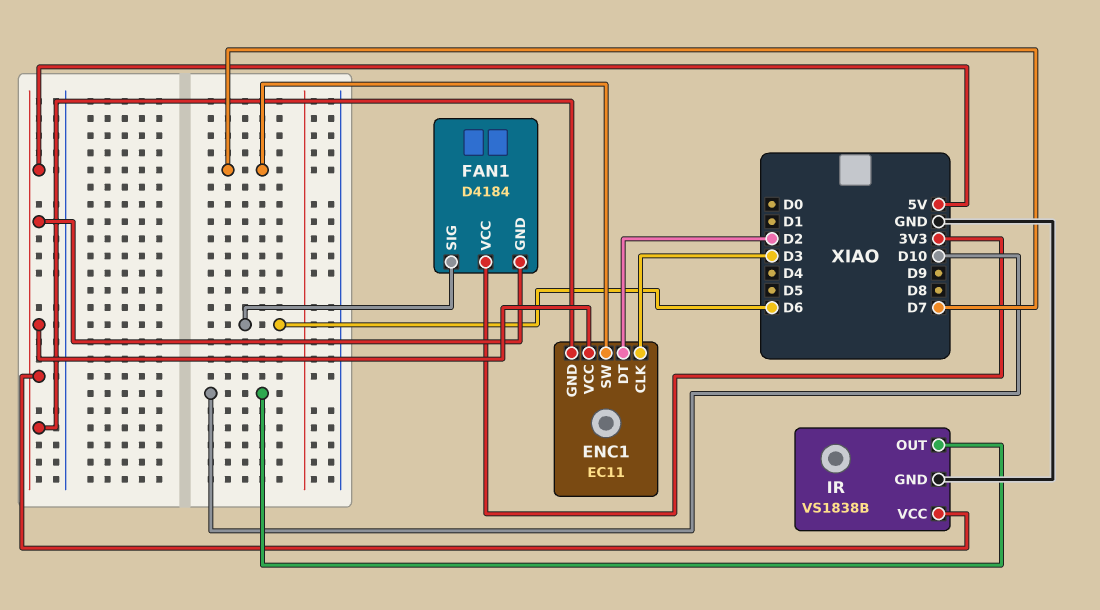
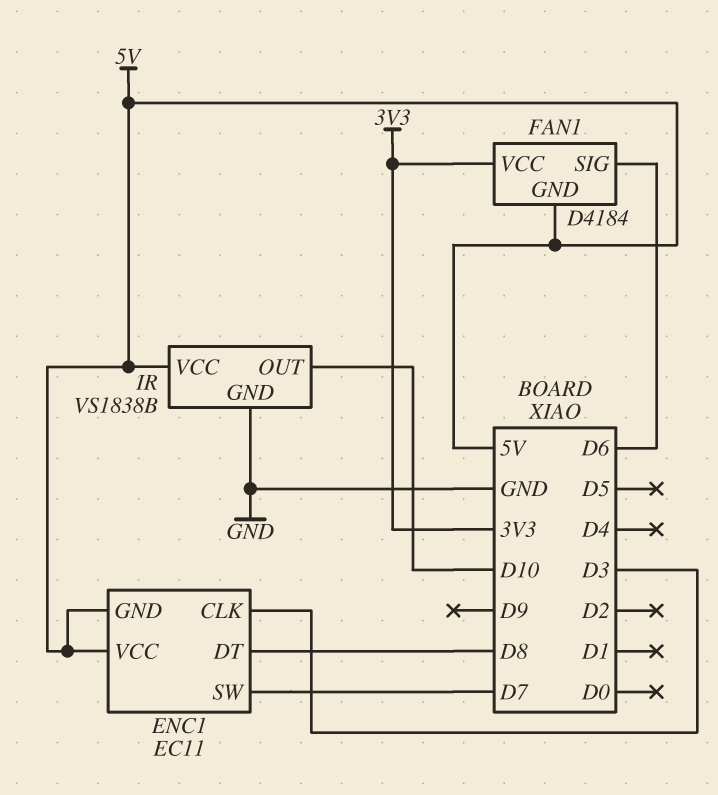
ENC1 pin DT: D2 -> D8

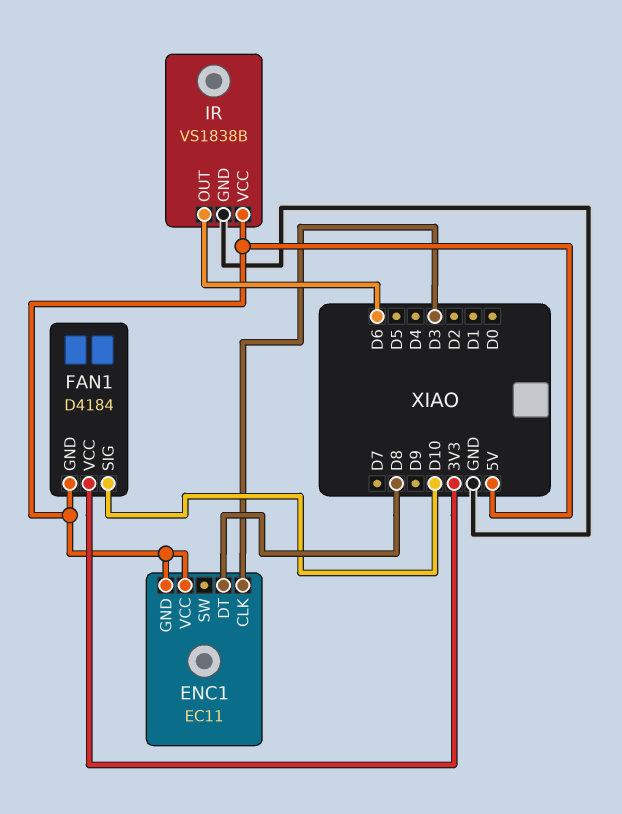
ENC1 pin SW: D7 -> none
FAN1 pin SIG: D6 -> D10
IR pin OUT: D10 -> D6

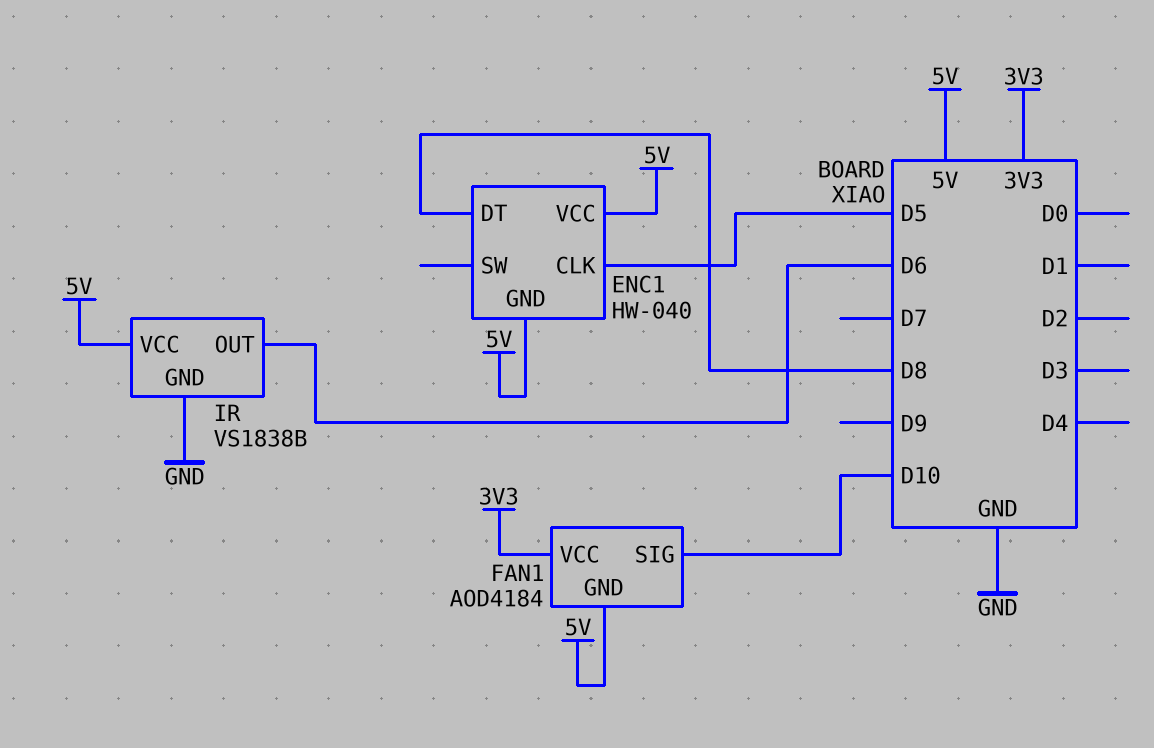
ENC1: EC11 -> HW-040
ENC1 pin CLK: D3 -> D5
FAN1: D4184 -> AOD4184

